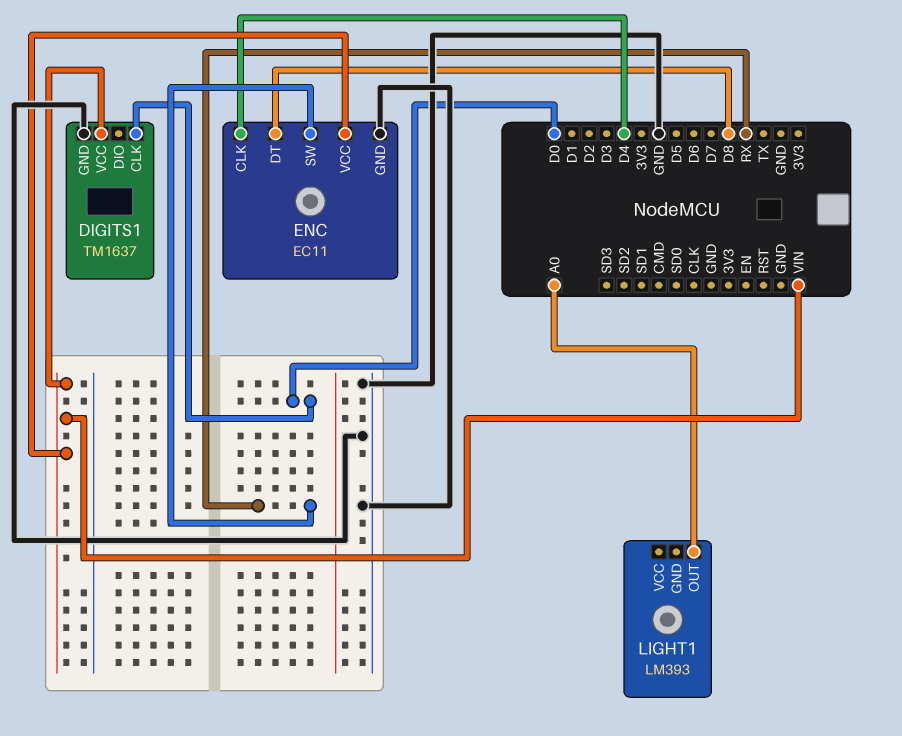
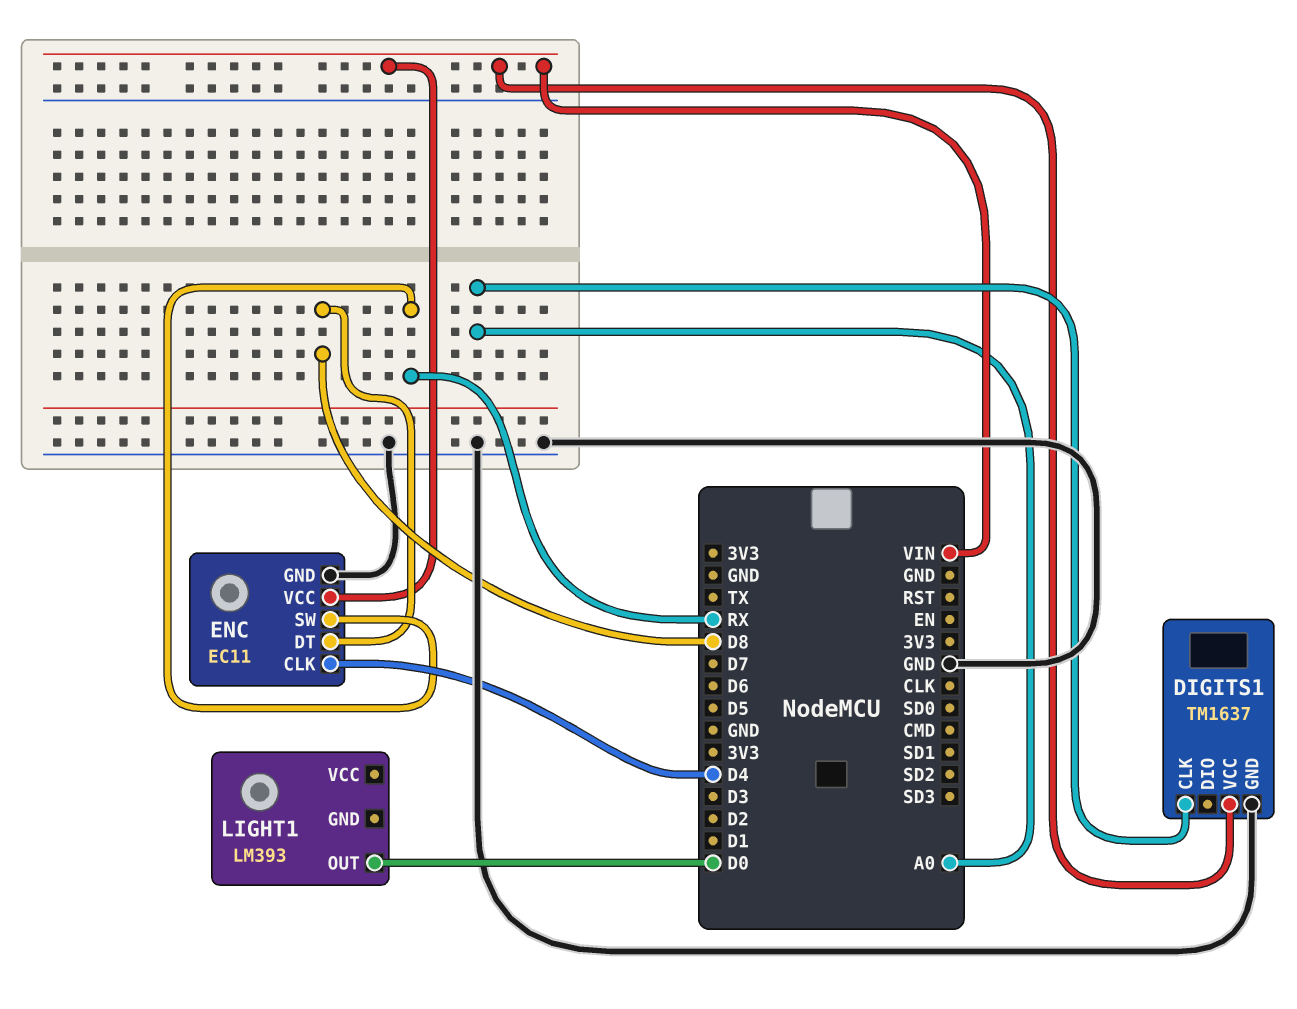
DIGITS1 pin CLK: D0 -> A0
LIGHT1 pin OUT: A0 -> D0

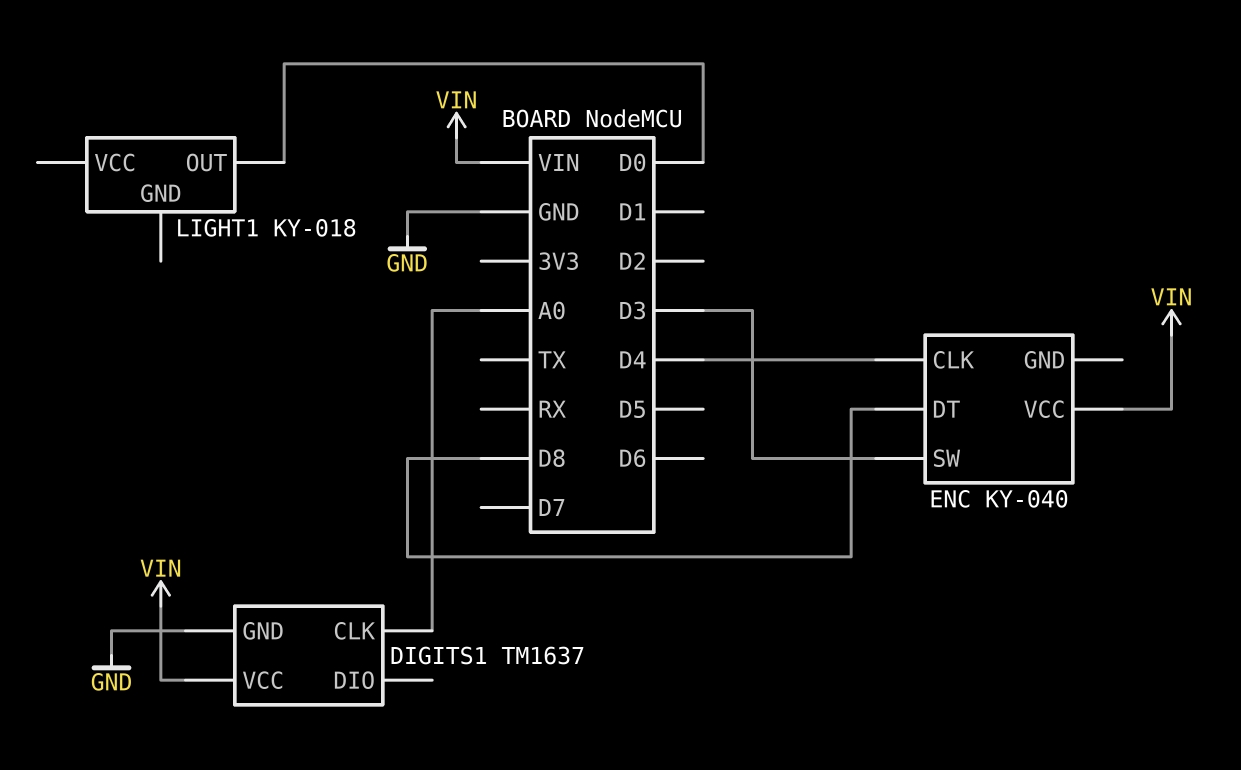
ENC: EC11 -> KY-040
ENC pin GND: GND -> none
ENC pin SW: RX -> D3
LIGHT1: LM393 -> KY-018

